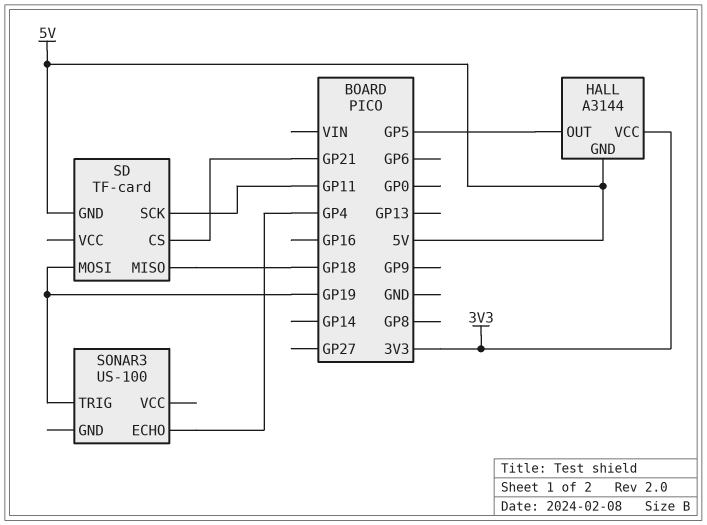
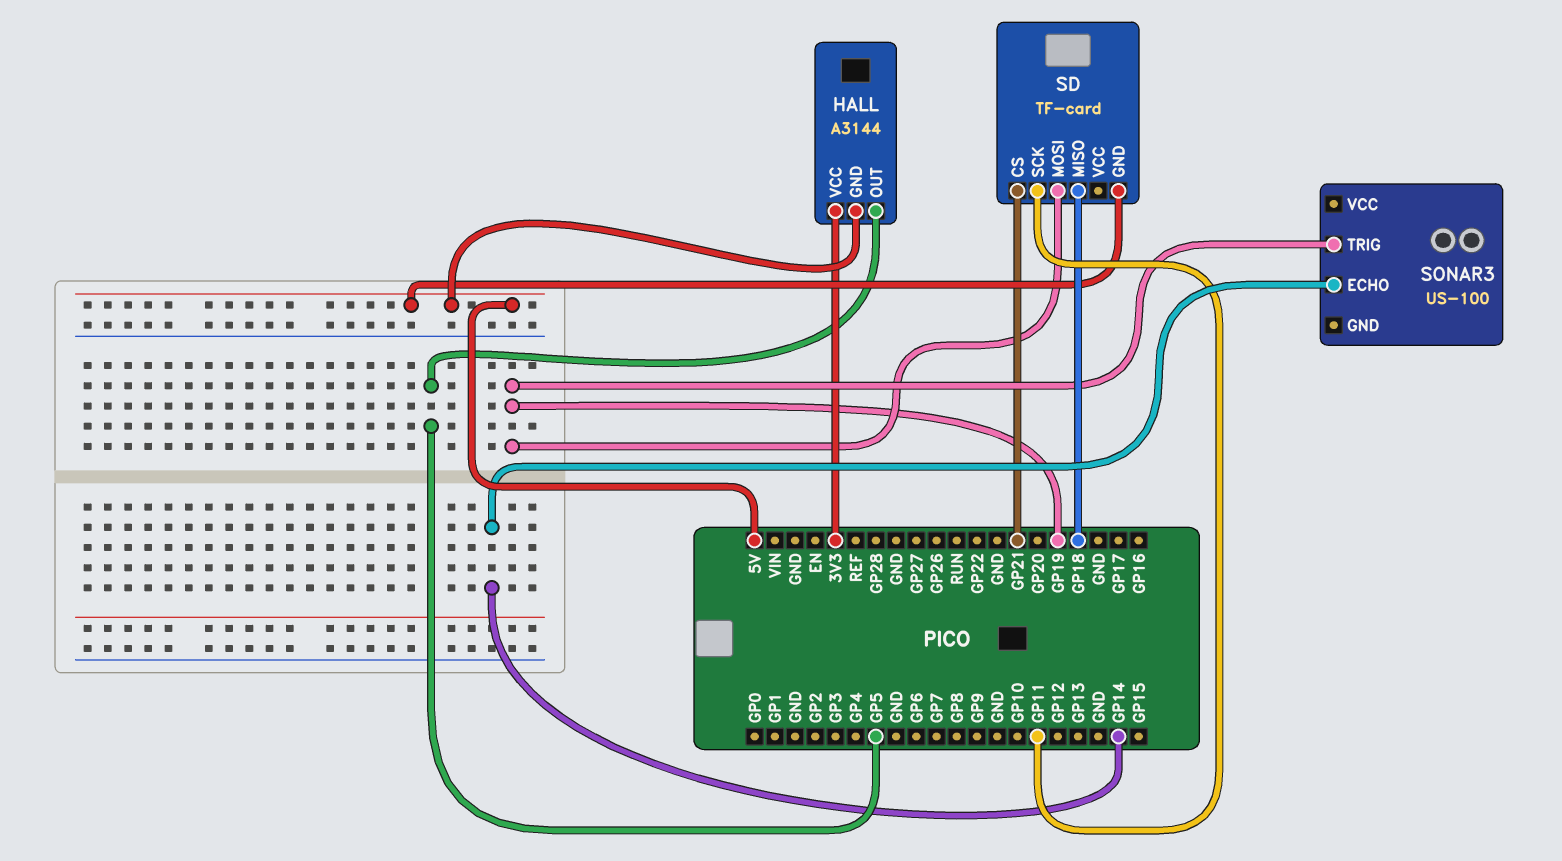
SONAR3 pin ECHO: GP4 -> GP14

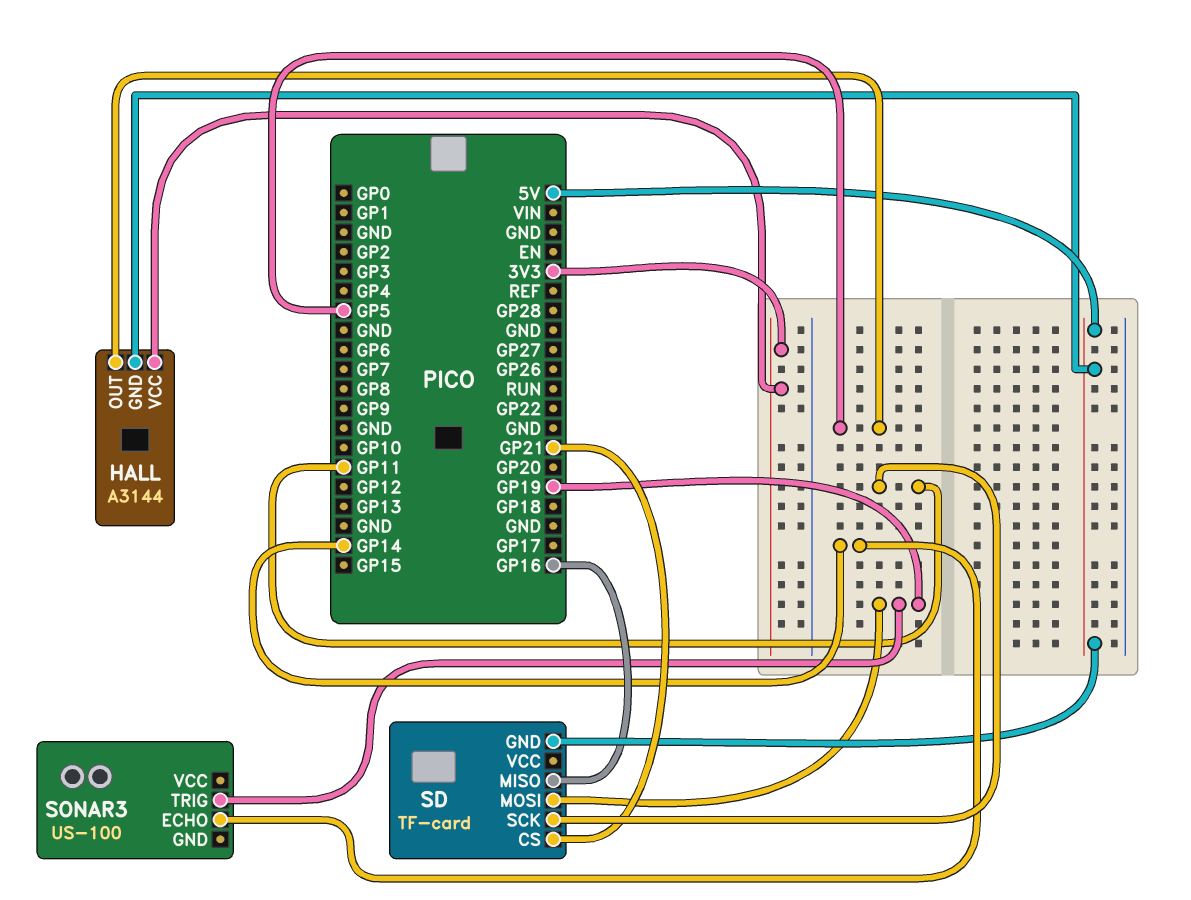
SD pin MISO: GP18 -> GP16

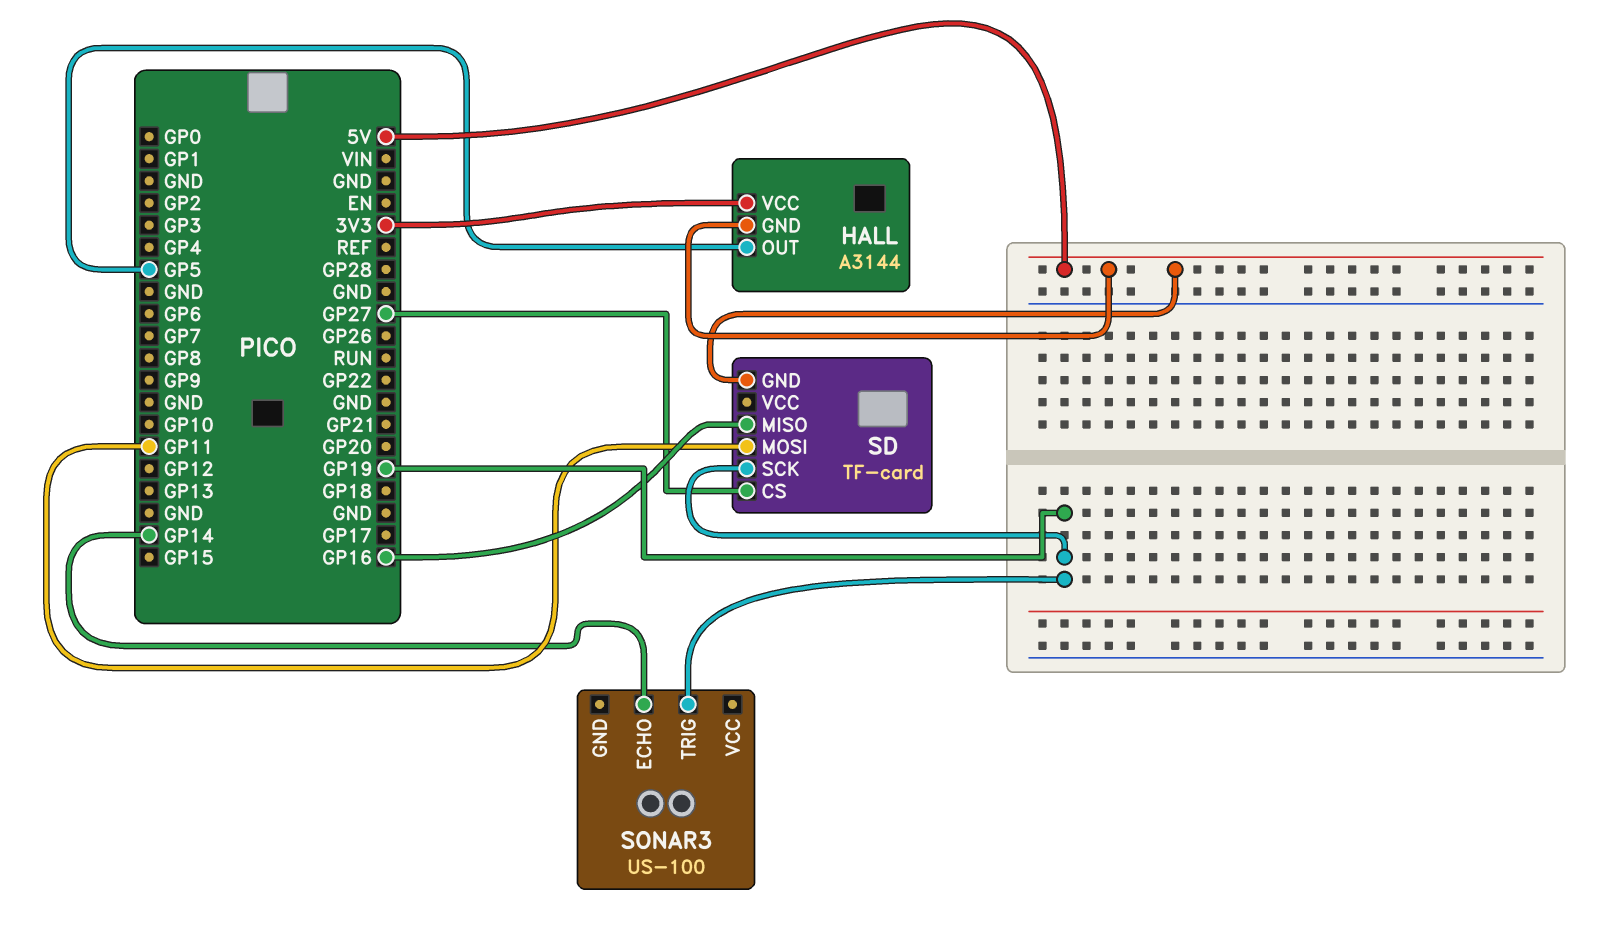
SD pin CS: GP21 -> GP27
SD pin MOSI: GP19 -> GP11
SD pin SCK: GP11 -> GP19

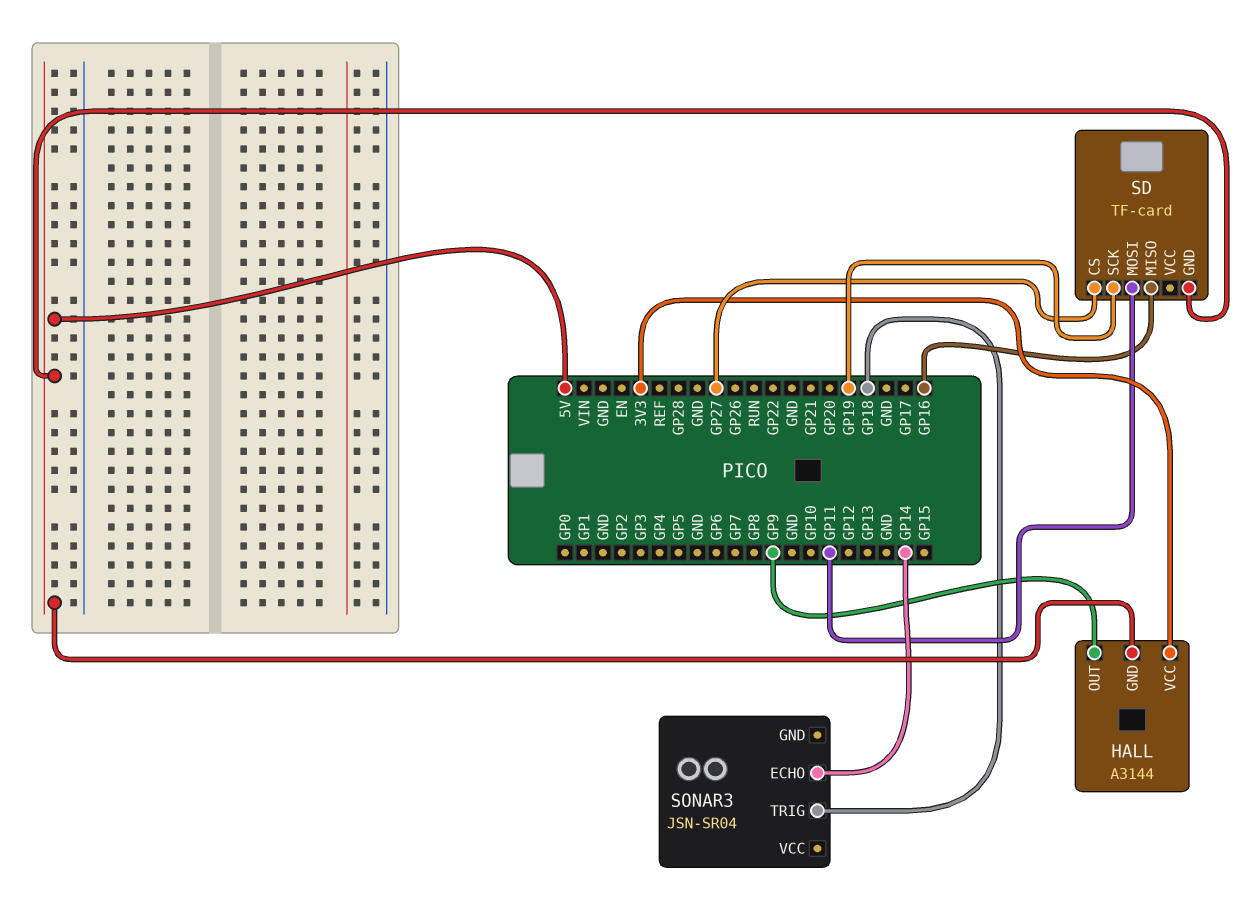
HALL pin OUT: GP5 -> GP9
SONAR3: US-100 -> JSN-SR04
SONAR3 pin TRIG: GP19 -> GP18

